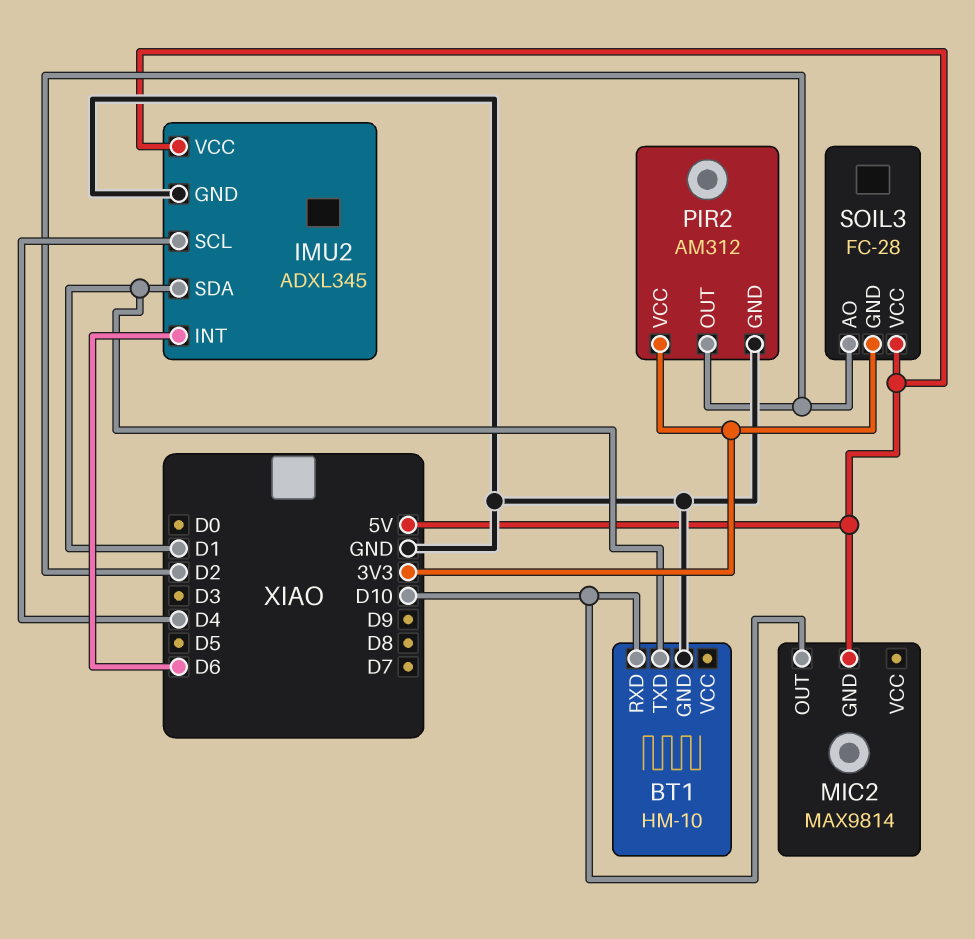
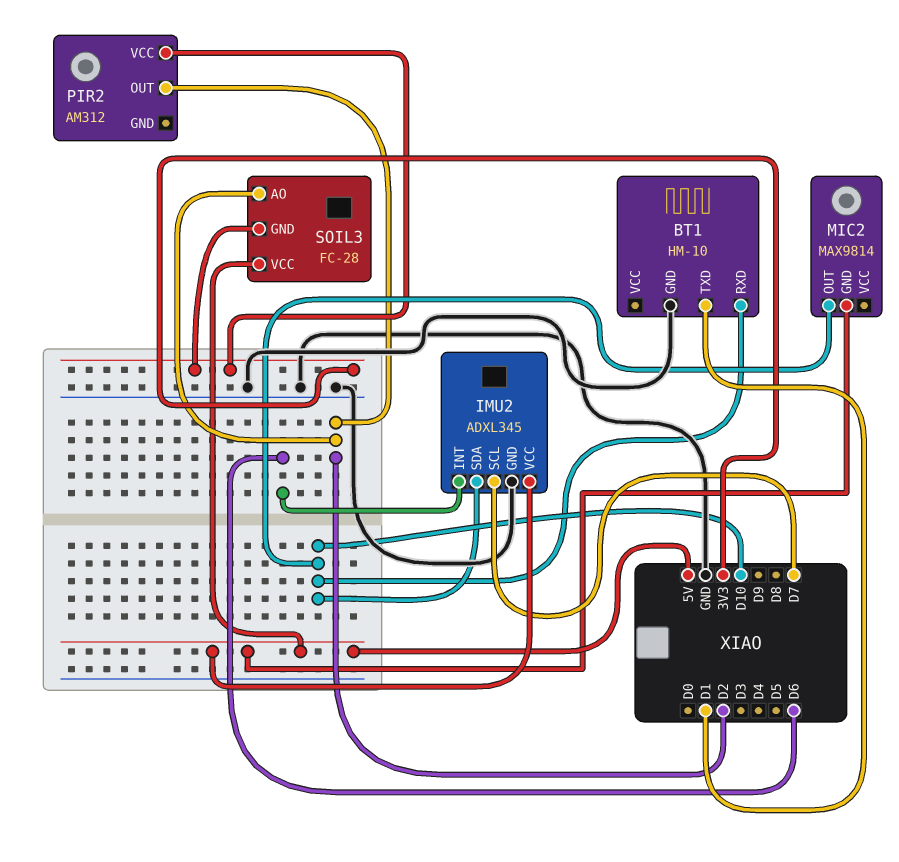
IMU2 pin SCL: D4 -> D7
IMU2 pin SDA: D1 -> D10
PIR2 pin GND: GND -> none

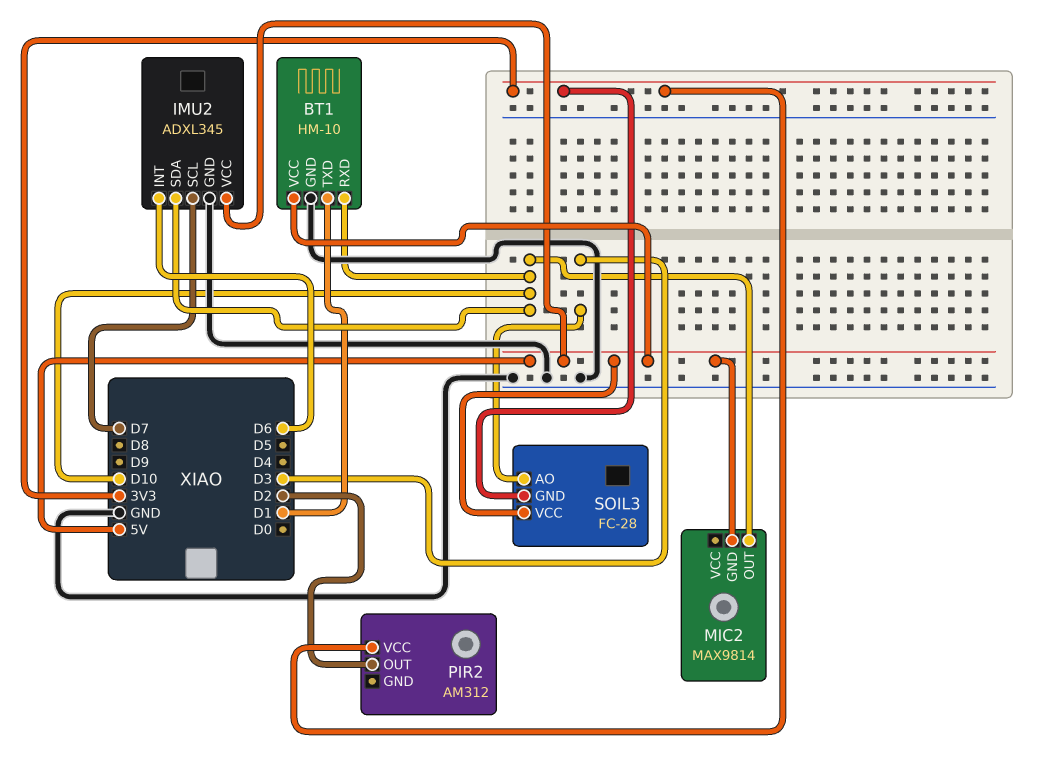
BT1 pin VCC: none -> 5V
SOIL3 pin AO: D2 -> D3

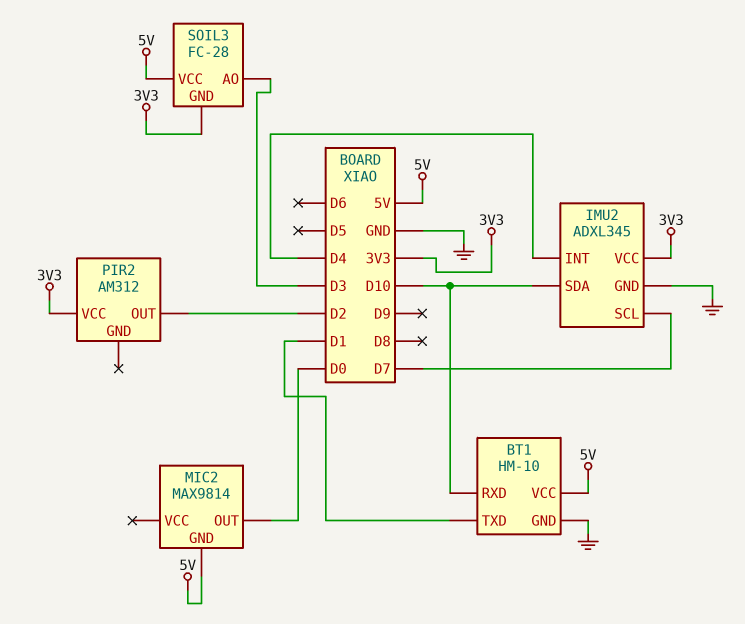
IMU2 pin INT: D6 -> D4
IMU2 pin VCC: 5V -> 3V3
MIC2 pin OUT: D10 -> D0

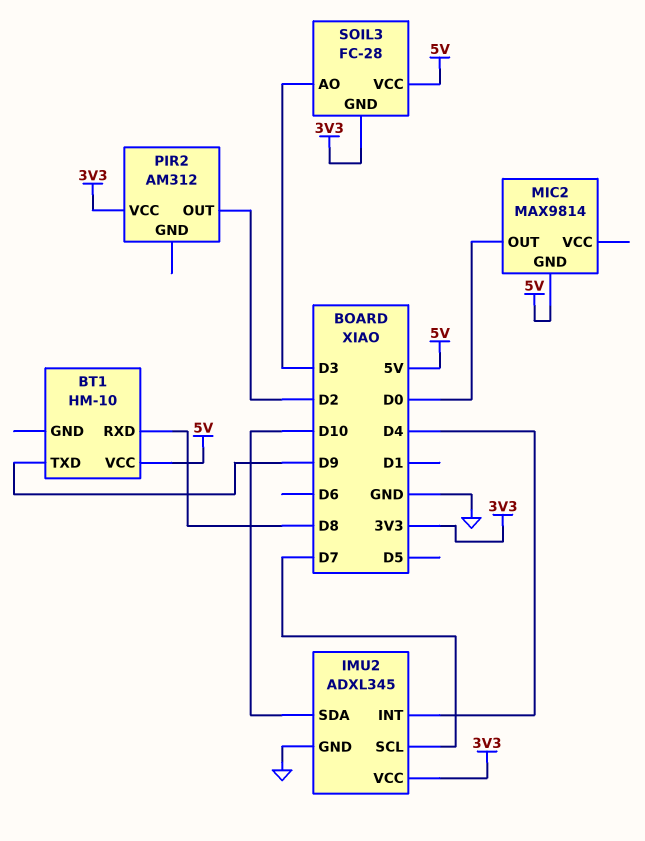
BT1 pin GND: GND -> none
BT1 pin RXD: D10 -> D8
BT1 pin TXD: D1 -> D9

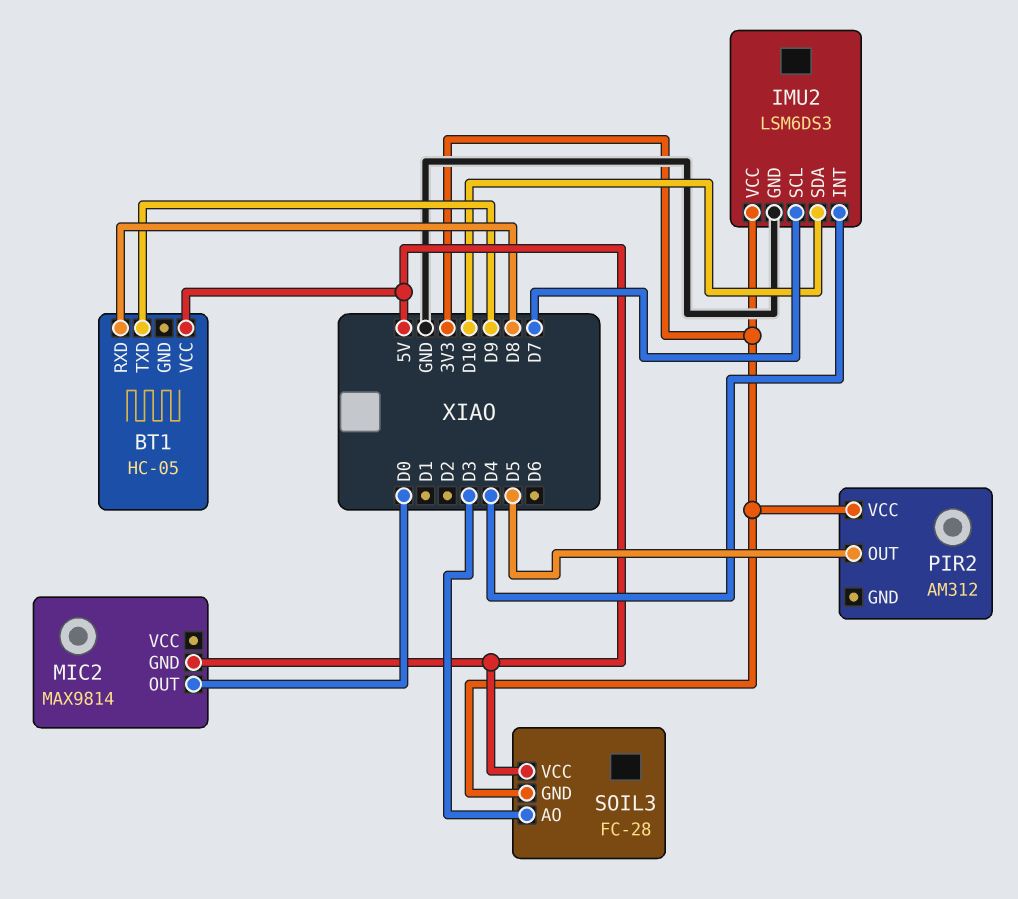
BT1: HM-10 -> HC-05
IMU2: ADXL345 -> LSM6DS3
PIR2 pin OUT: D2 -> D5

